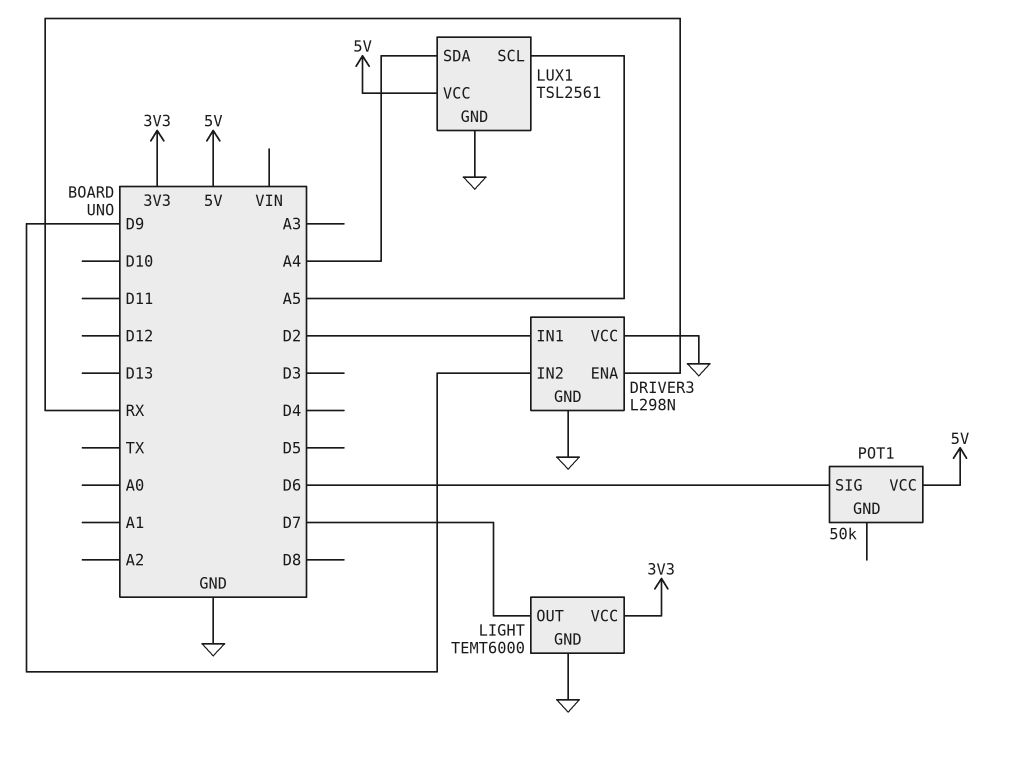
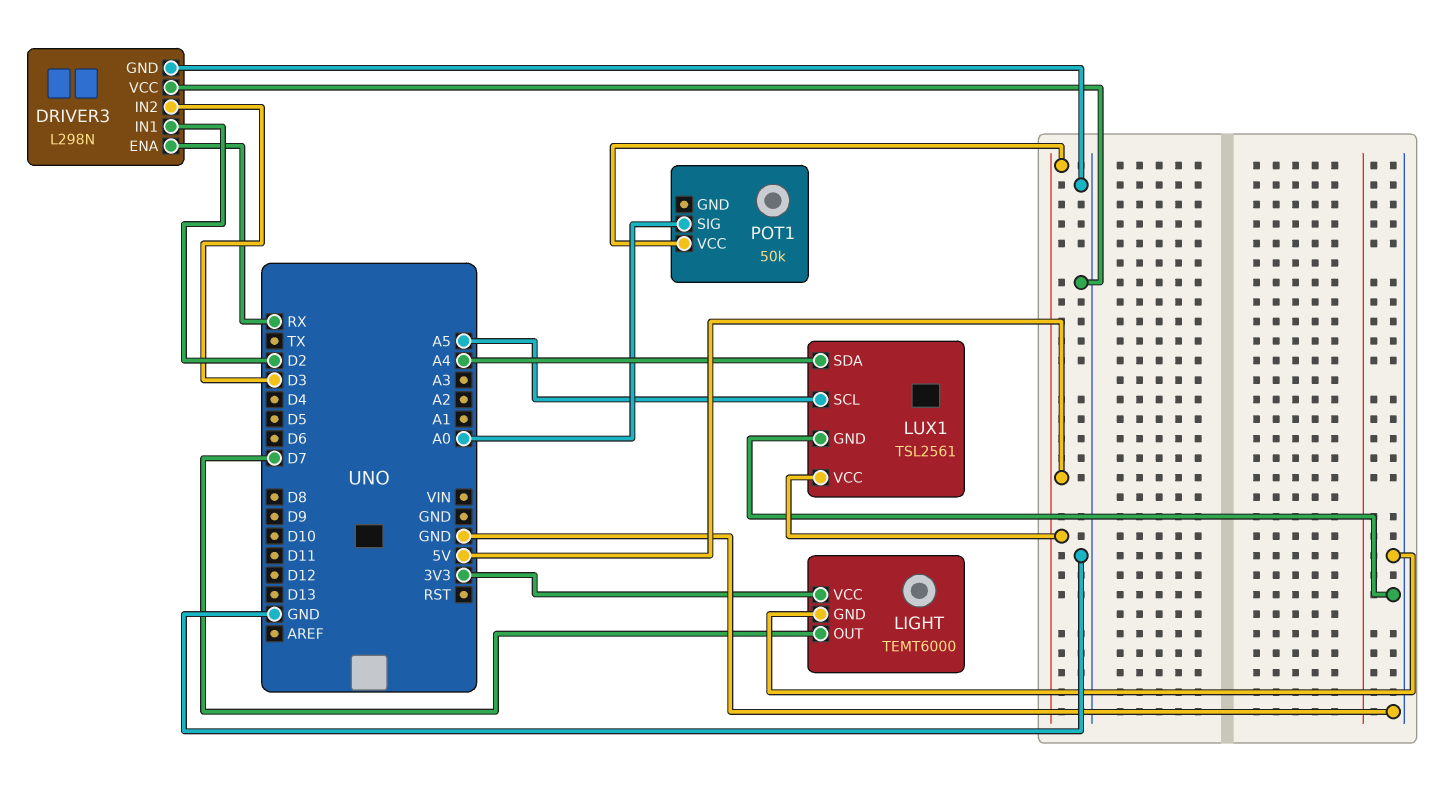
DRIVER3 pin IN2: D9 -> D3
POT1 pin SIG: D6 -> A0

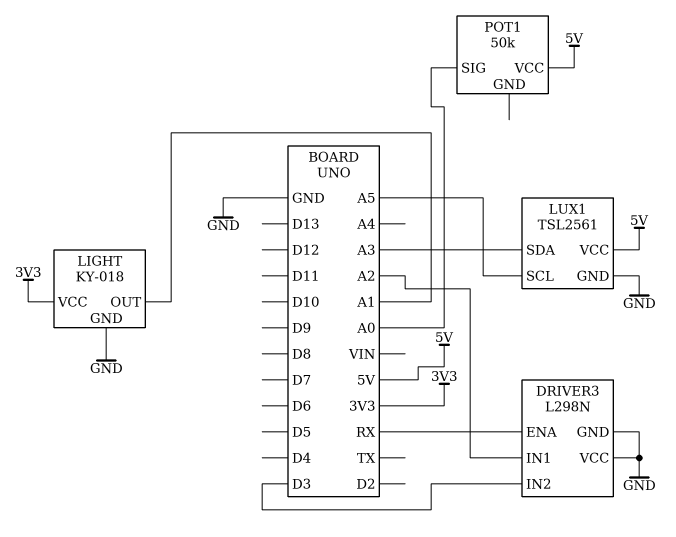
DRIVER3 pin IN1: D2 -> A2
LIGHT: TEMT6000 -> KY-018
LIGHT pin OUT: D7 -> A1
LUX1 pin SDA: A4 -> A3

